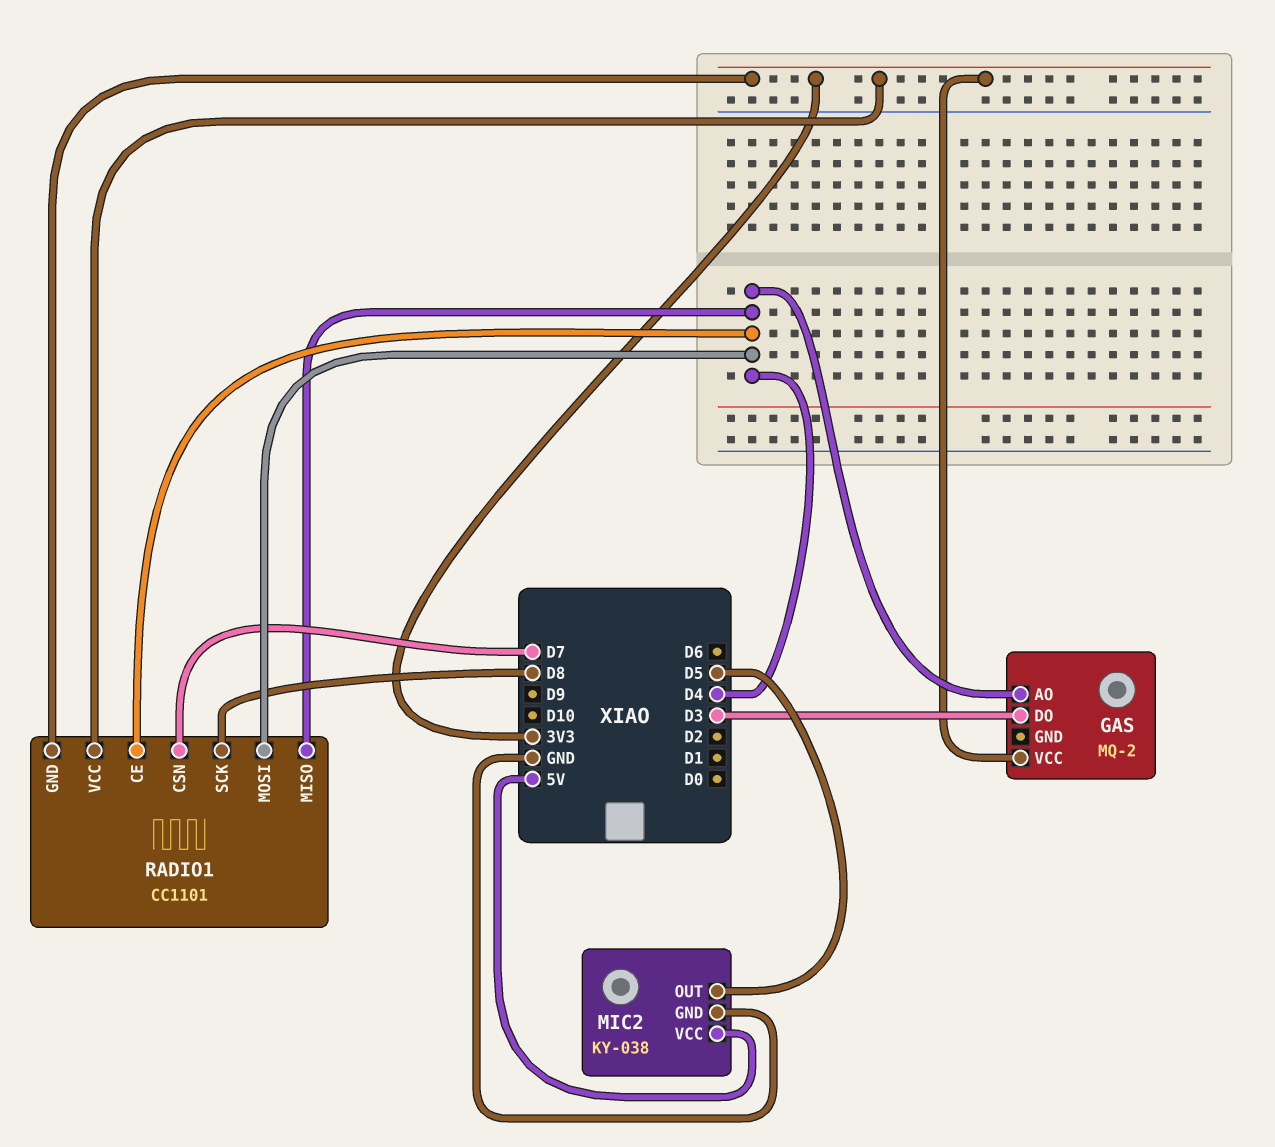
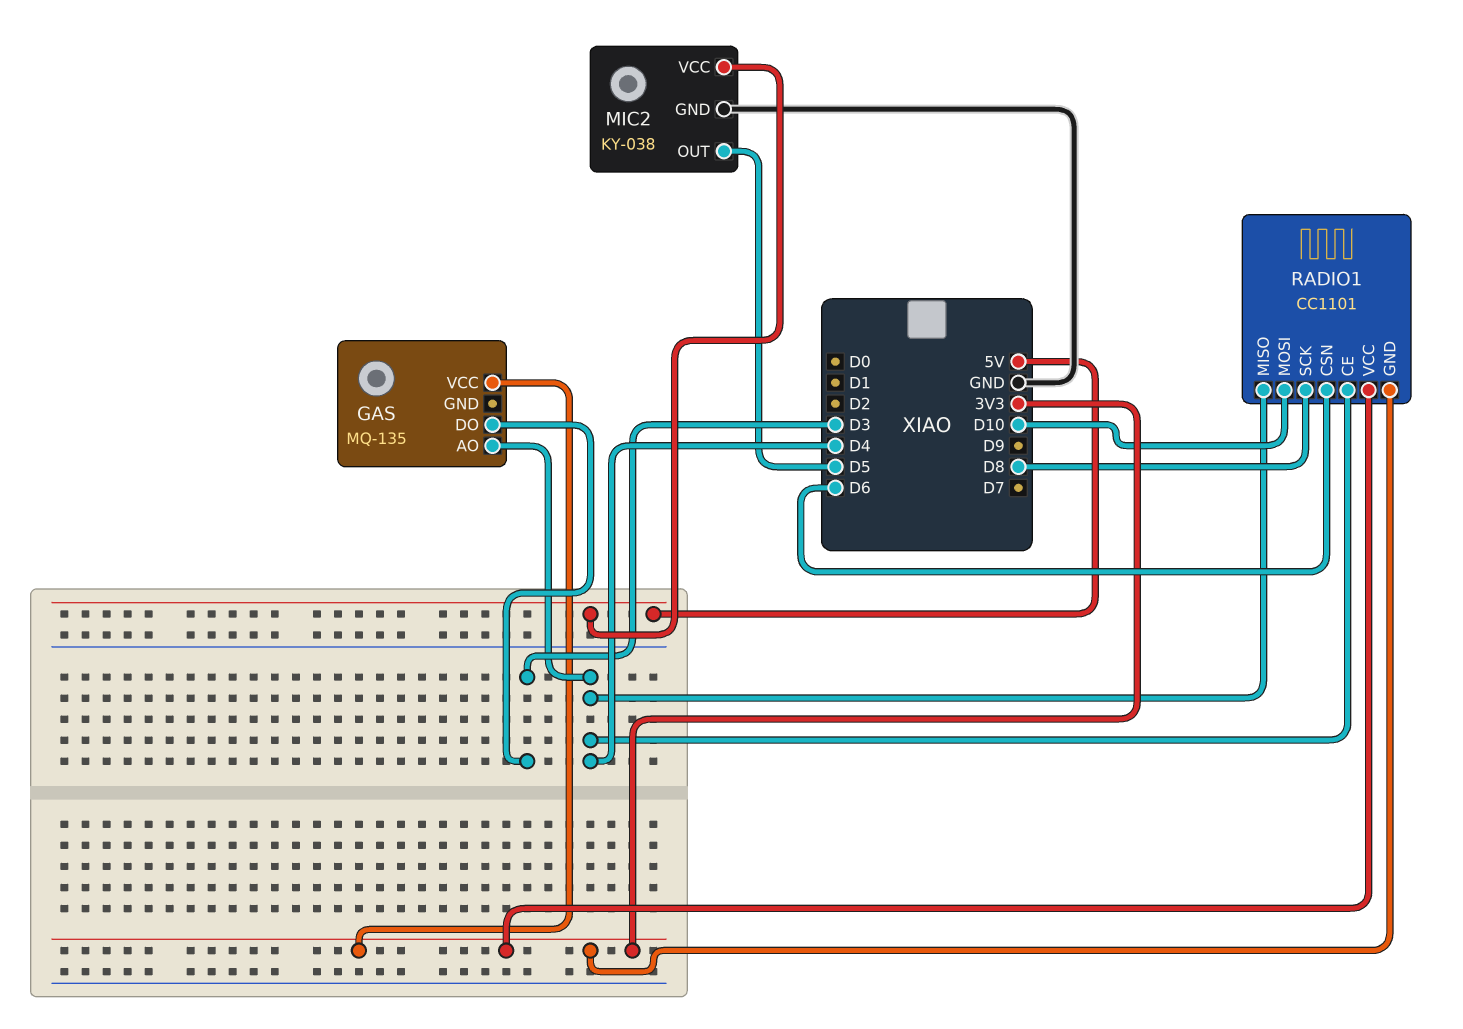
GAS: MQ-2 -> MQ-135
RADIO1 pin CSN: D7 -> D6
RADIO1 pin MOSI: D4 -> D10

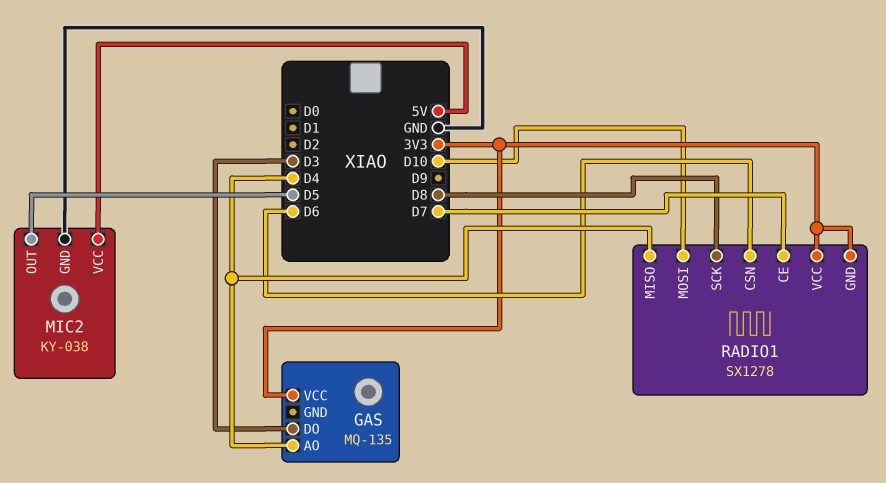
RADIO1: CC1101 -> SX1278
RADIO1 pin CE: D4 -> D7

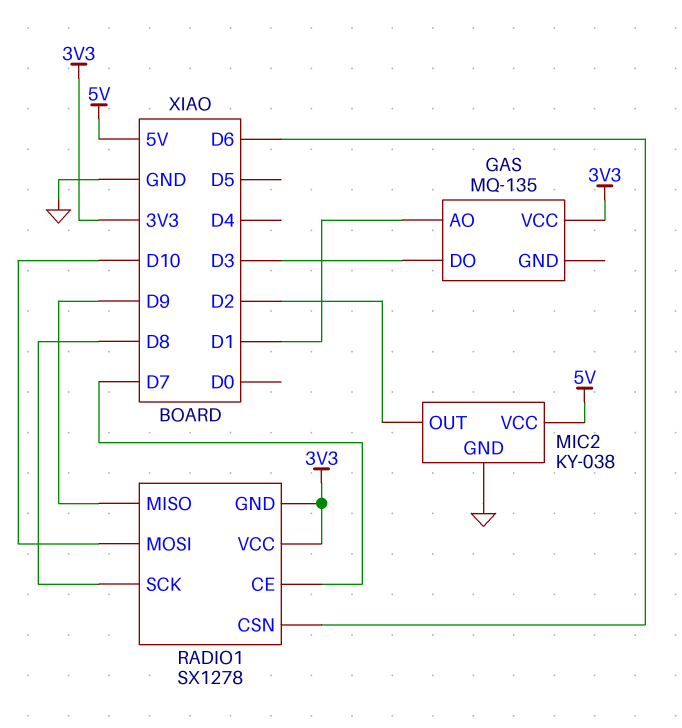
GAS pin AO: D4 -> D1
MIC2 pin OUT: D5 -> D2
RADIO1 pin MISO: D4 -> D9

